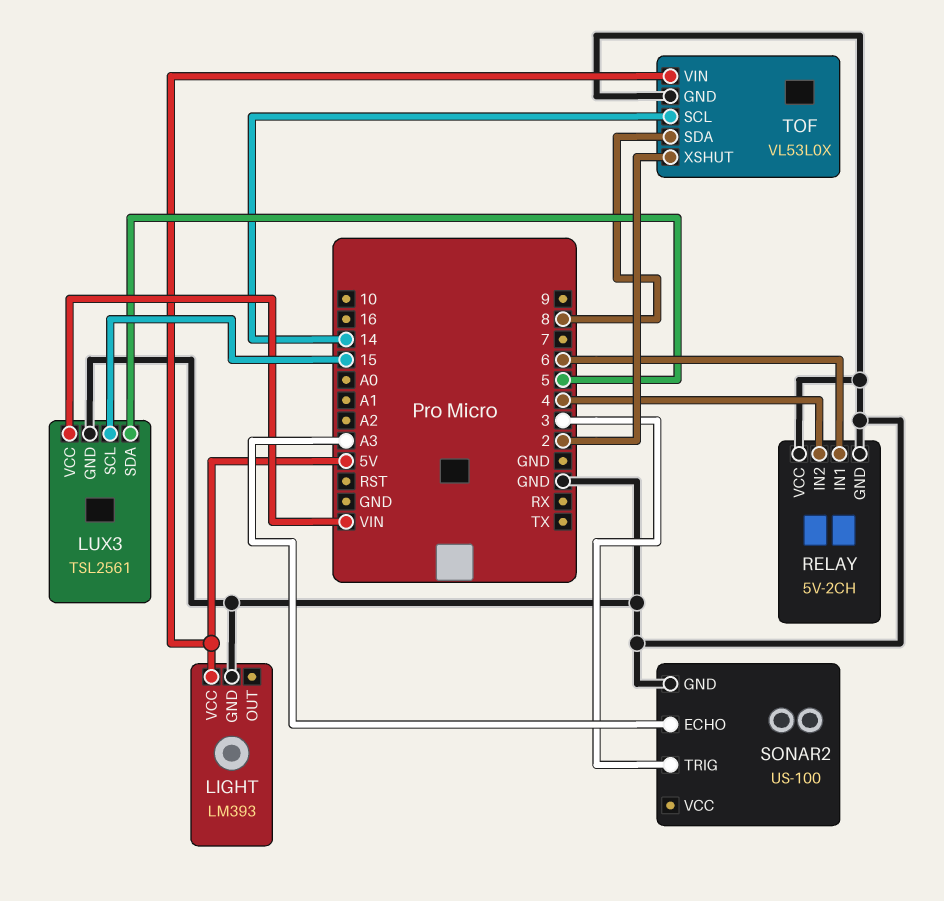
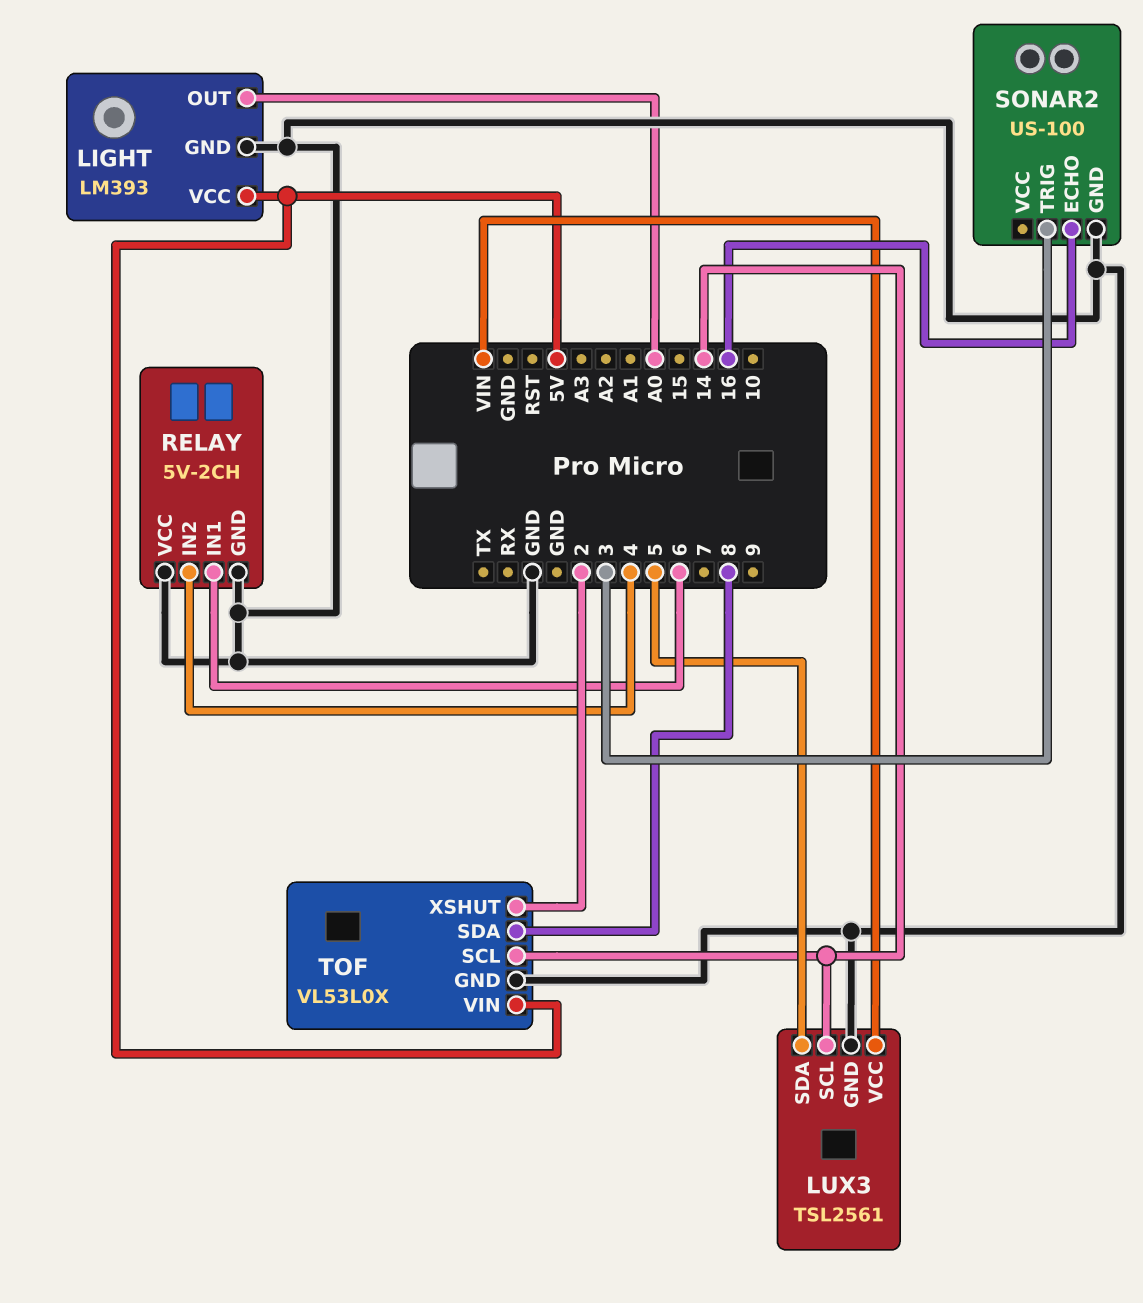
LIGHT pin OUT: none -> A0
LUX3 pin SCL: 15 -> 14
SONAR2 pin ECHO: A3 -> 16

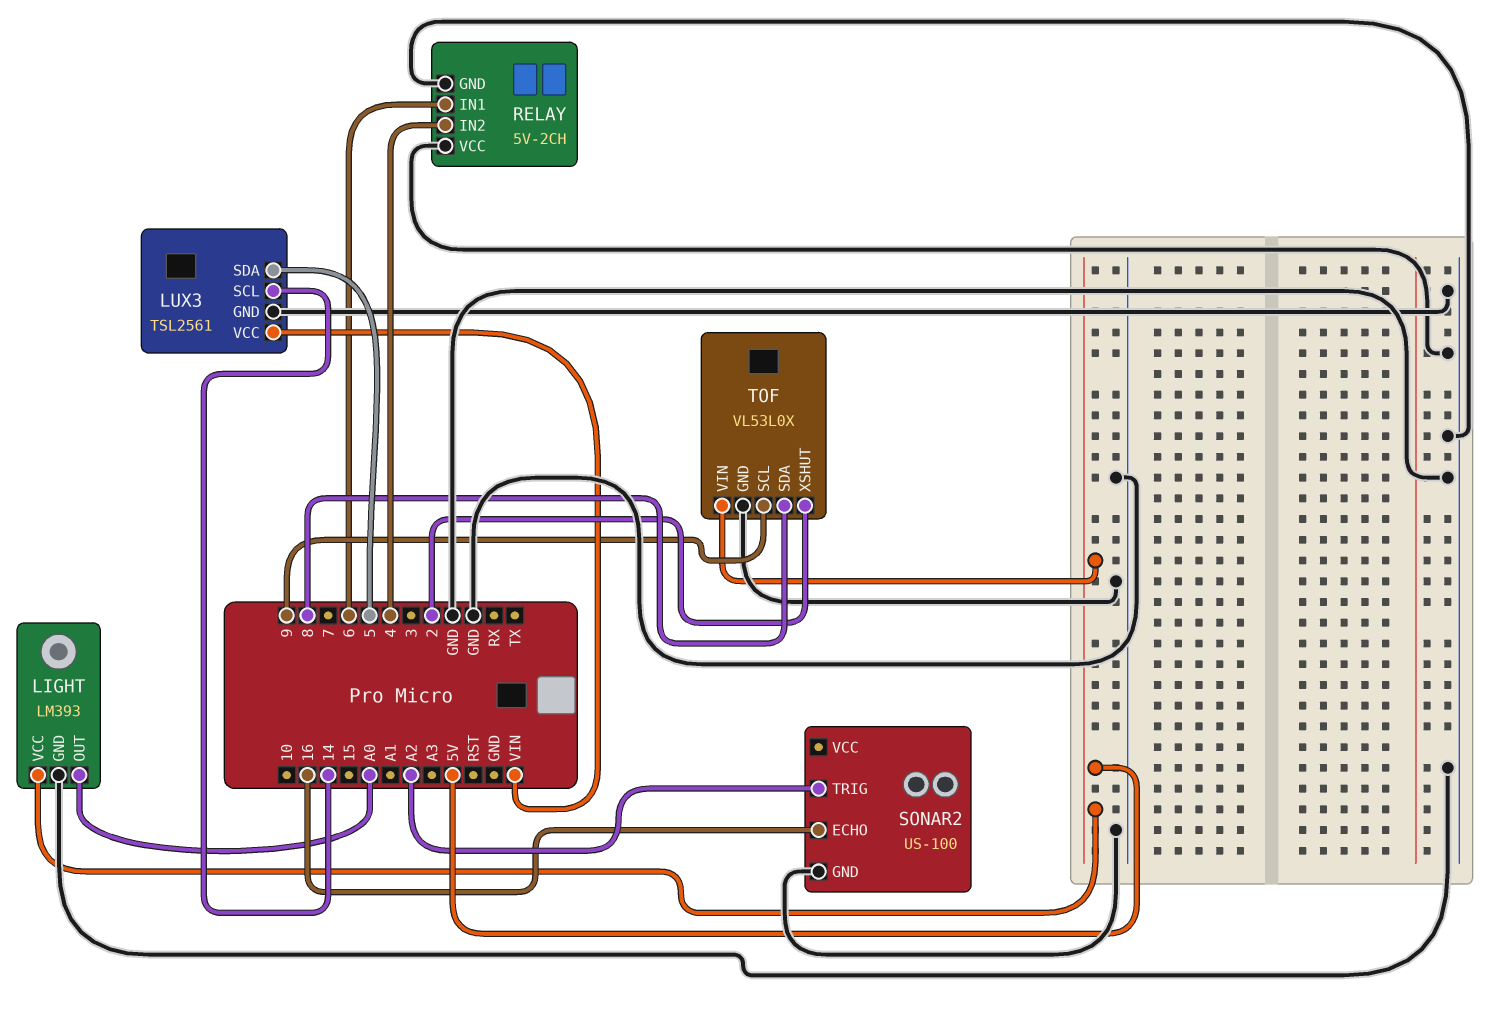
SONAR2 pin TRIG: 3 -> A2
TOF pin SCL: 14 -> 9

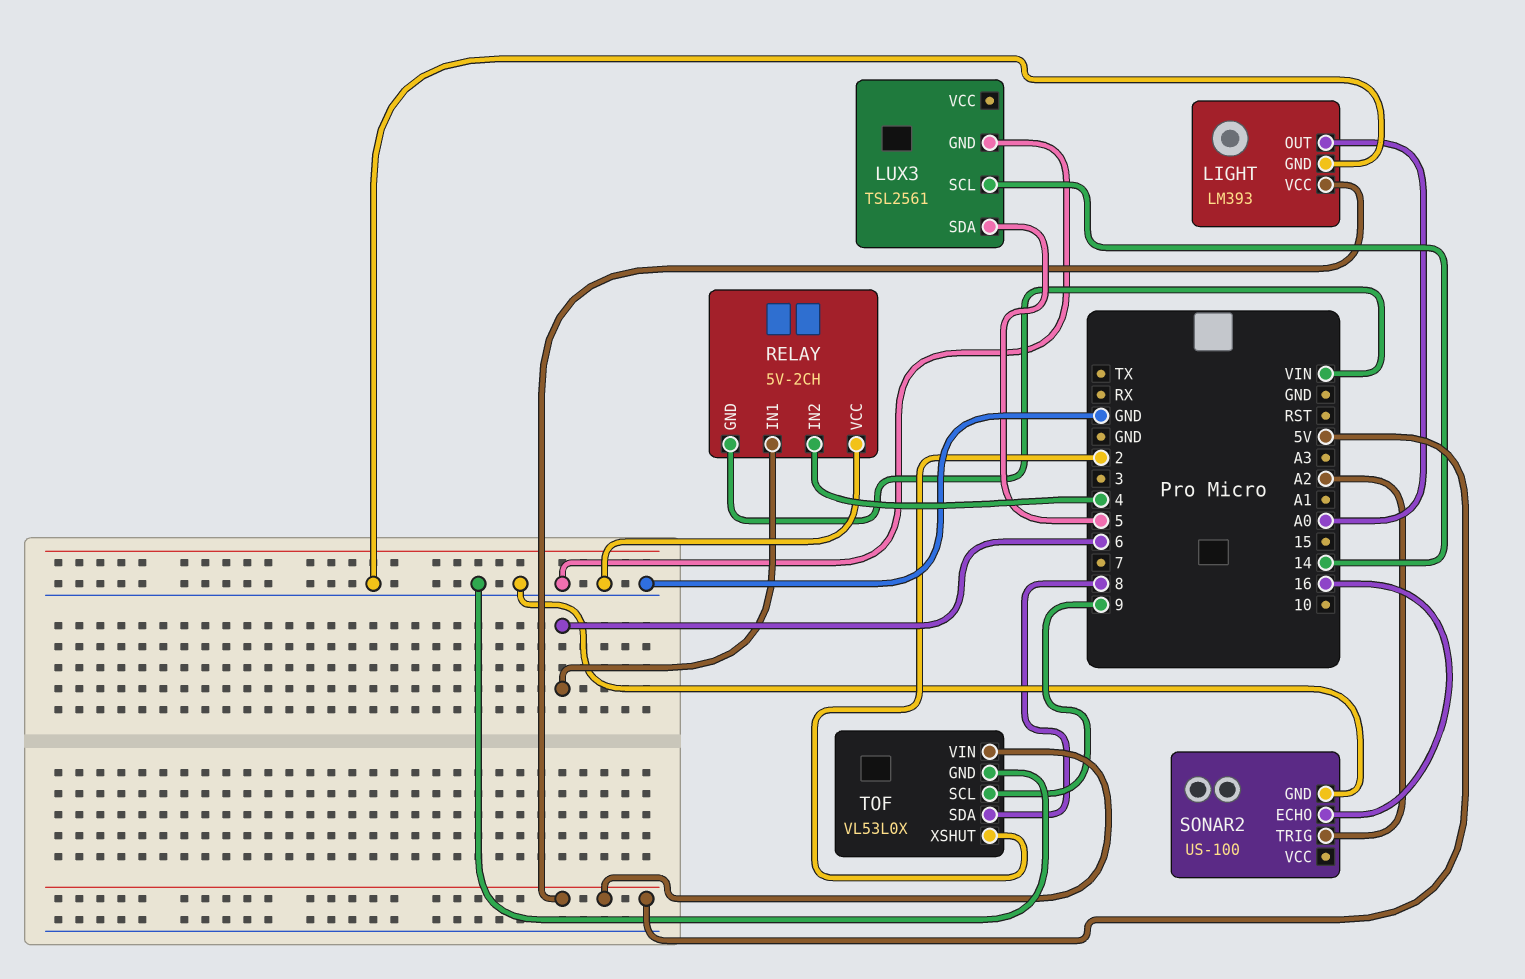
LUX3 pin VCC: VIN -> none
RELAY pin GND: GND -> VIN

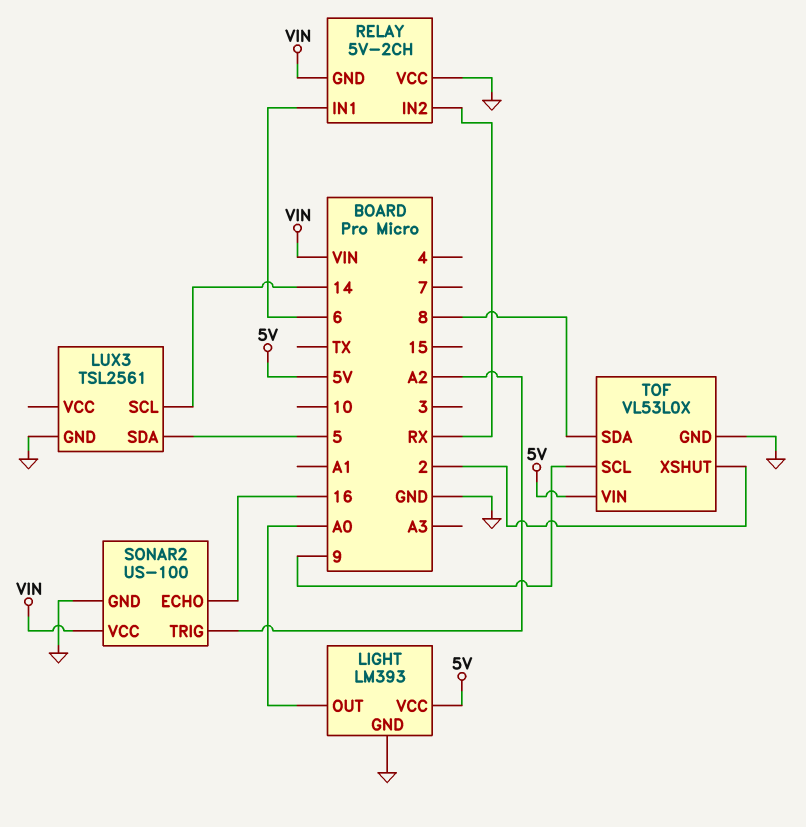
RELAY pin IN2: 4 -> RX
SONAR2 pin VCC: none -> VIN

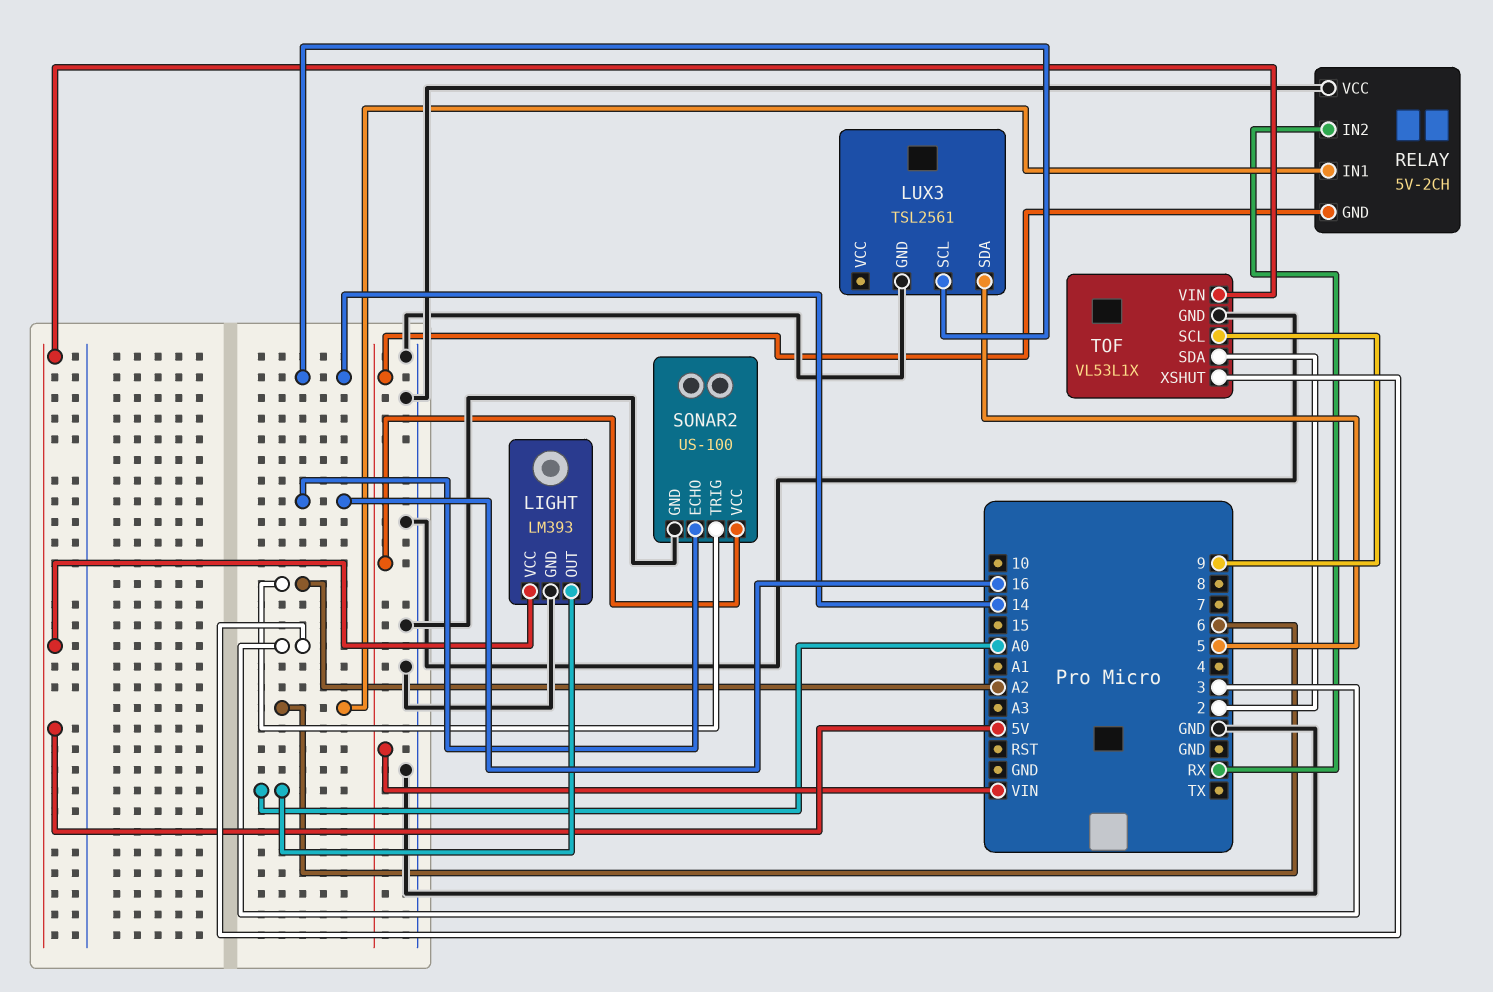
TOF: VL53L0X -> VL53L1X
TOF pin SDA: 8 -> 2
TOF pin XSHUT: 2 -> 3

